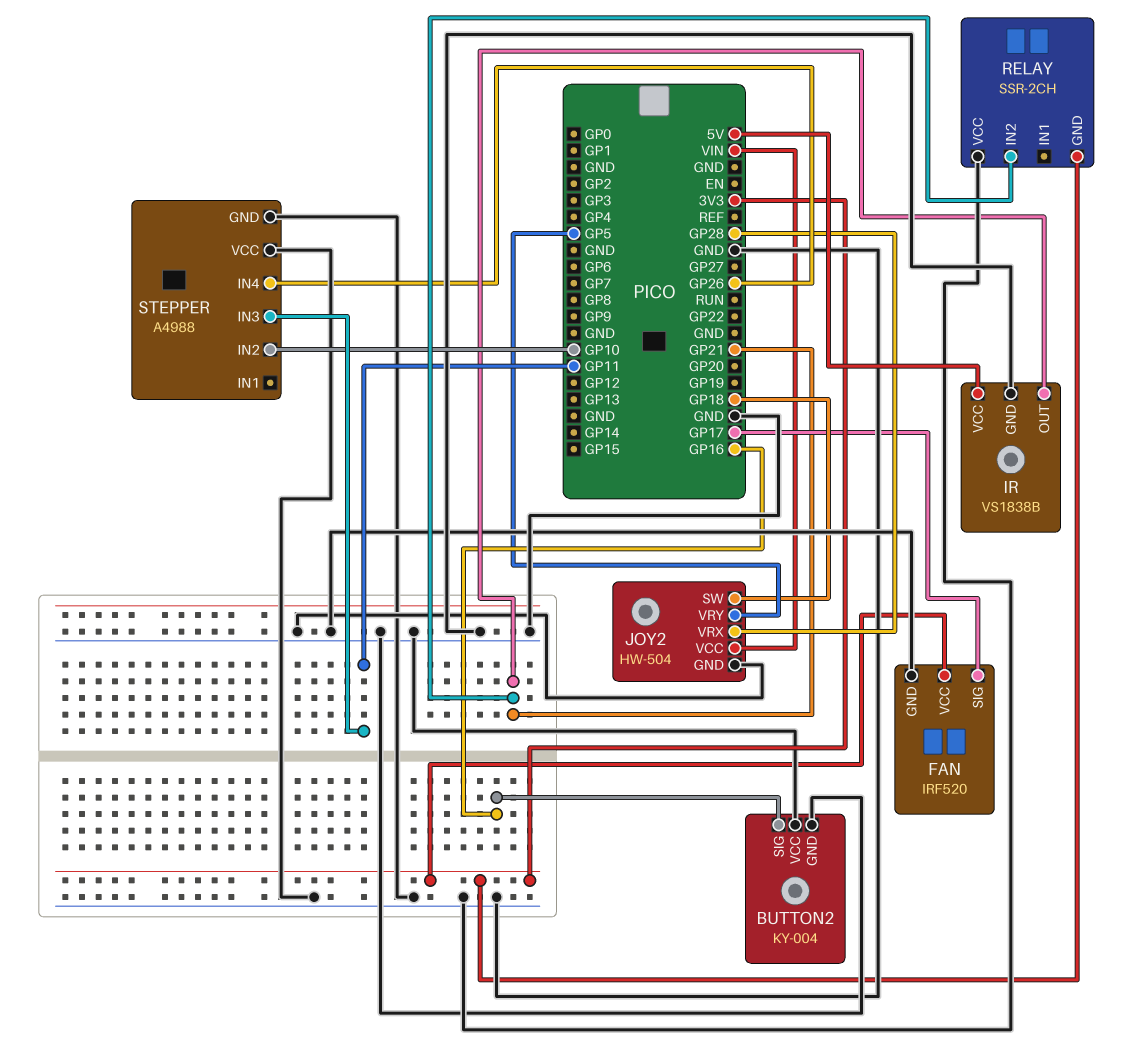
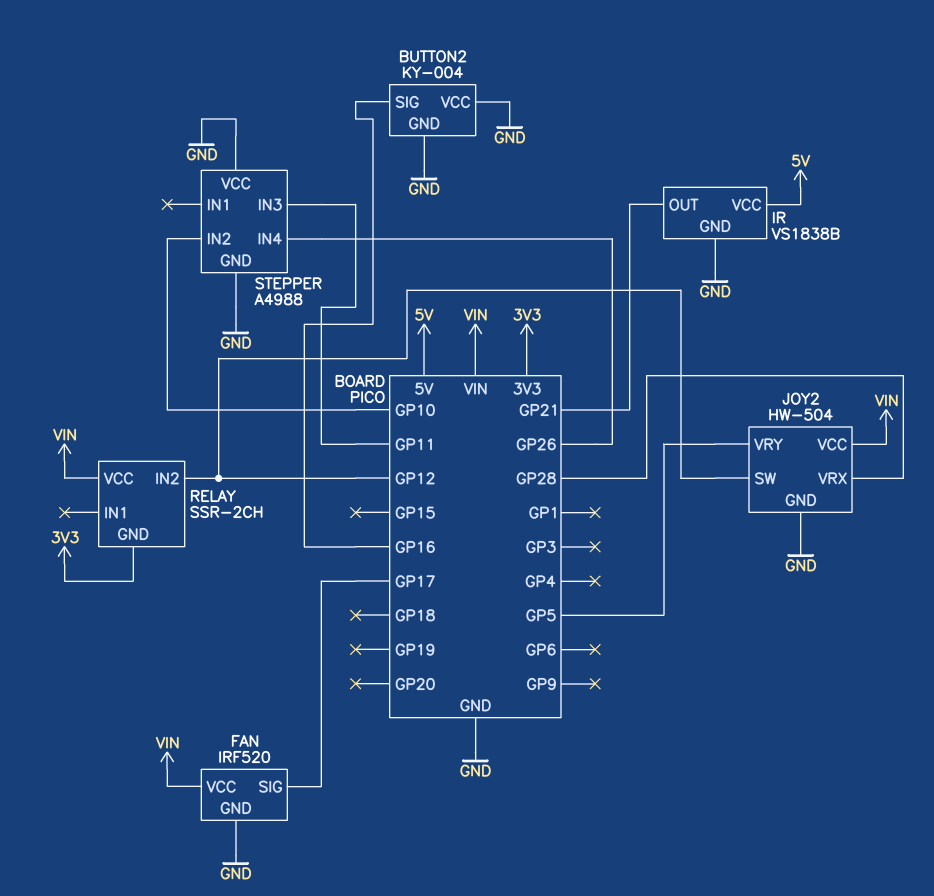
FAN pin VCC: 3V3 -> VIN
JOY2 pin SW: GP18 -> GP12
RELAY pin IN2: GP21 -> GP12
RELAY pin VCC: GND -> VIN

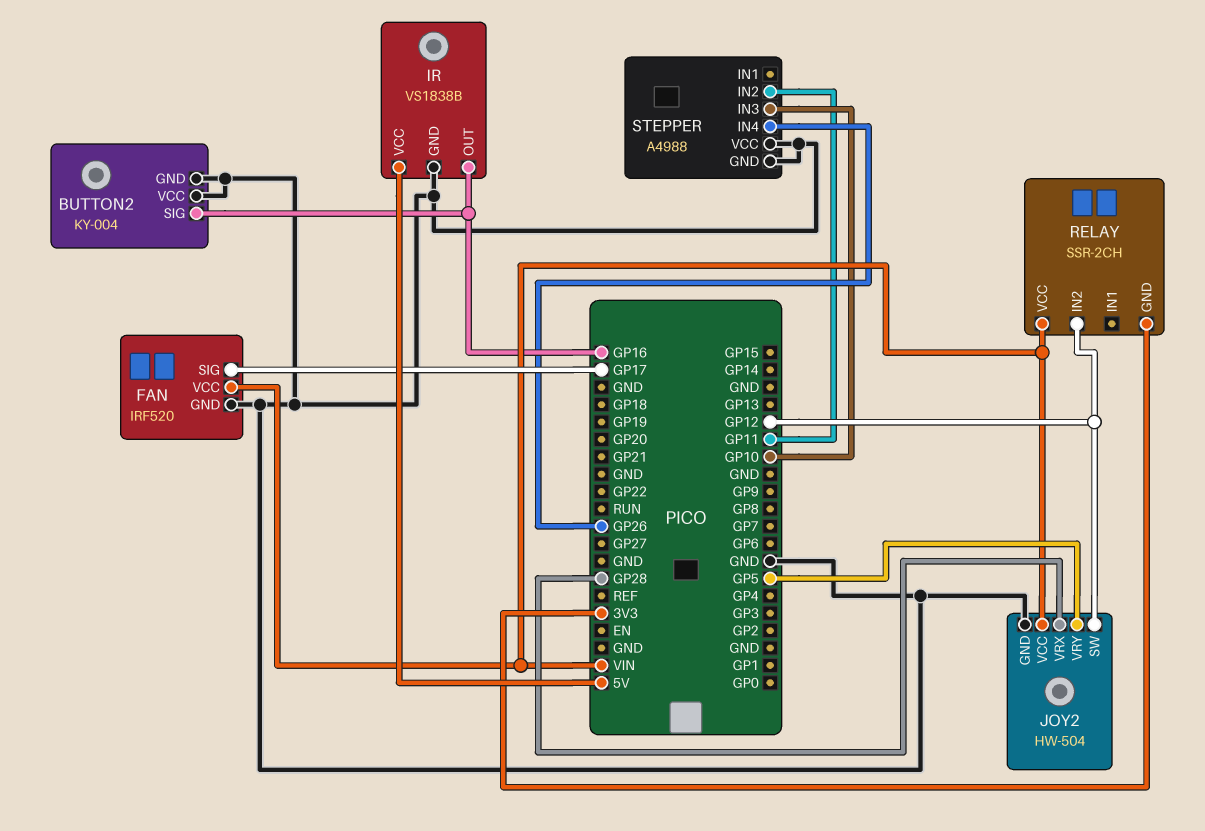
IR pin OUT: GP21 -> GP16
STEPPER pin IN2: GP10 -> GP11
STEPPER pin IN3: GP11 -> GP10

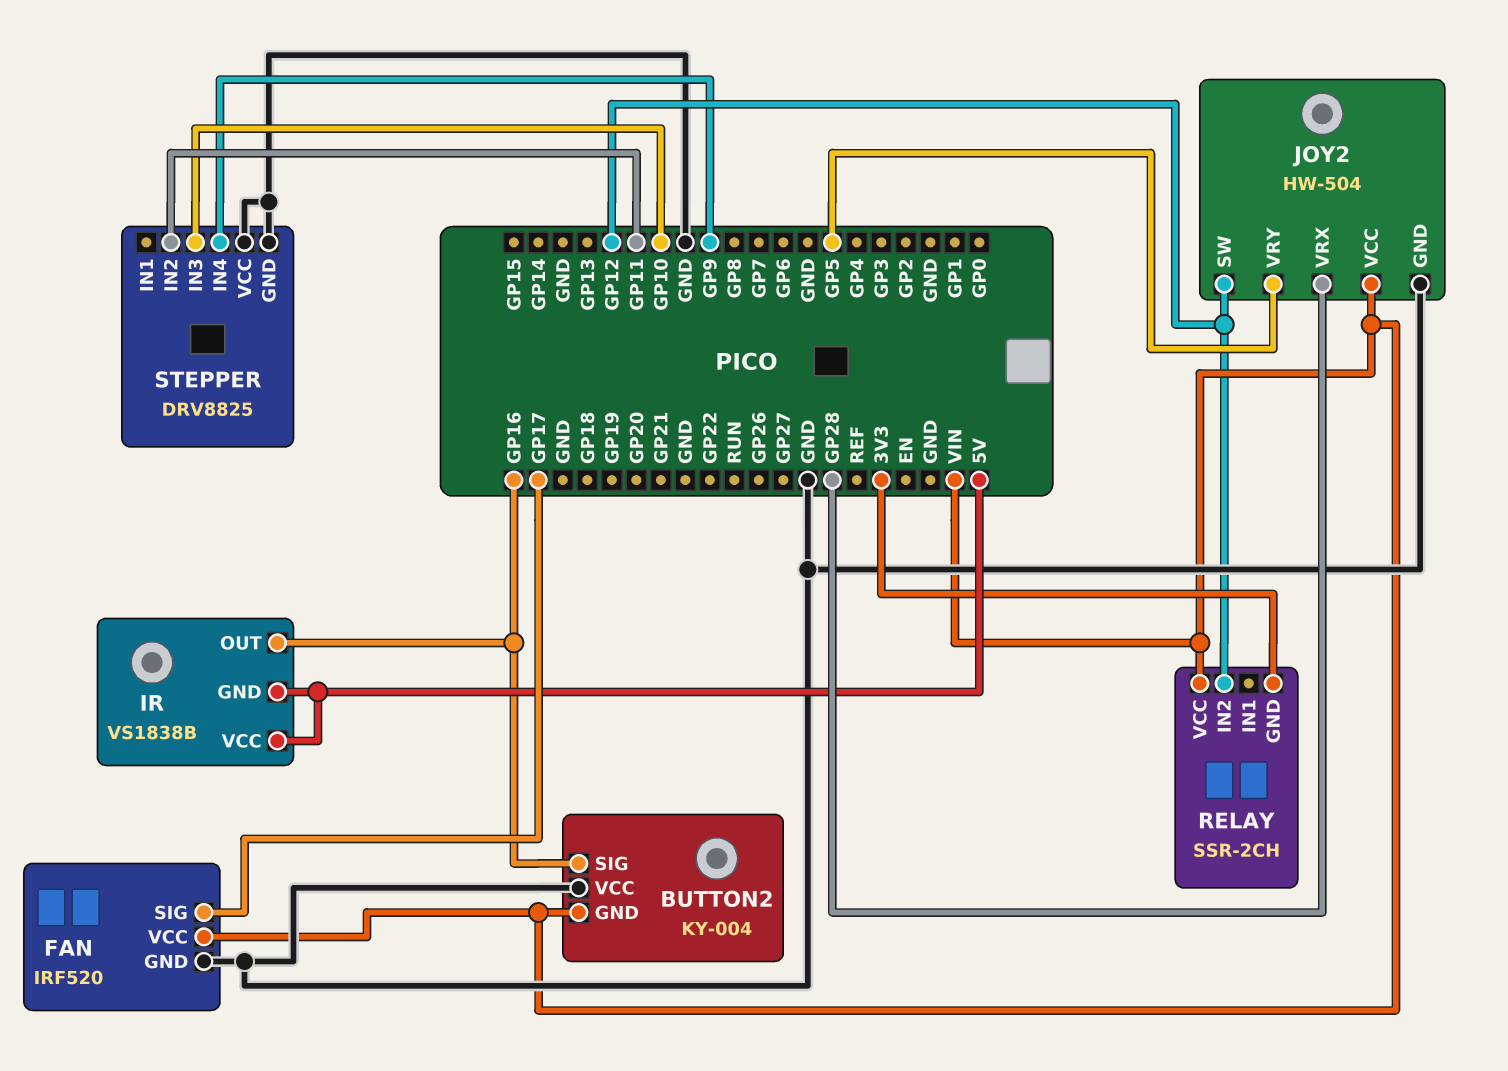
BUTTON2 pin GND: GND -> VIN
IR pin GND: GND -> 5V
STEPPER: A4988 -> DRV8825
STEPPER pin IN4: GP26 -> GP9

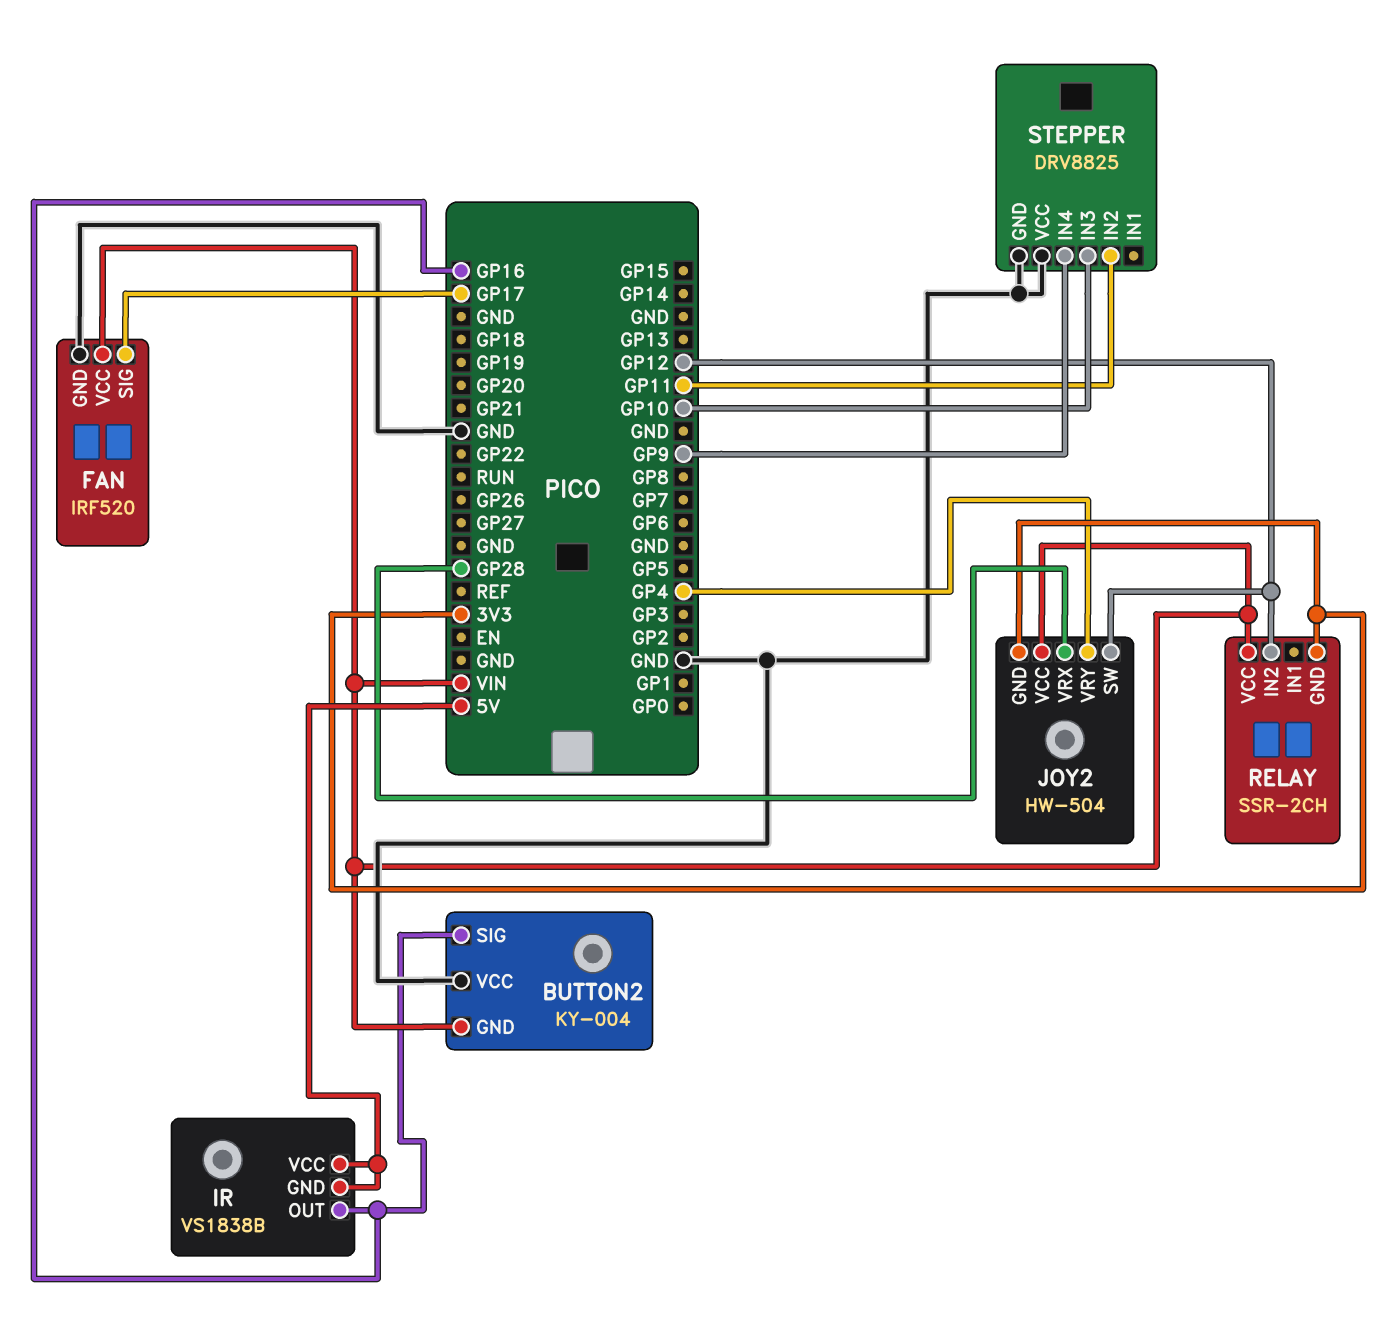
JOY2 pin GND: GND -> 3V3
JOY2 pin VRY: GP5 -> GP4

